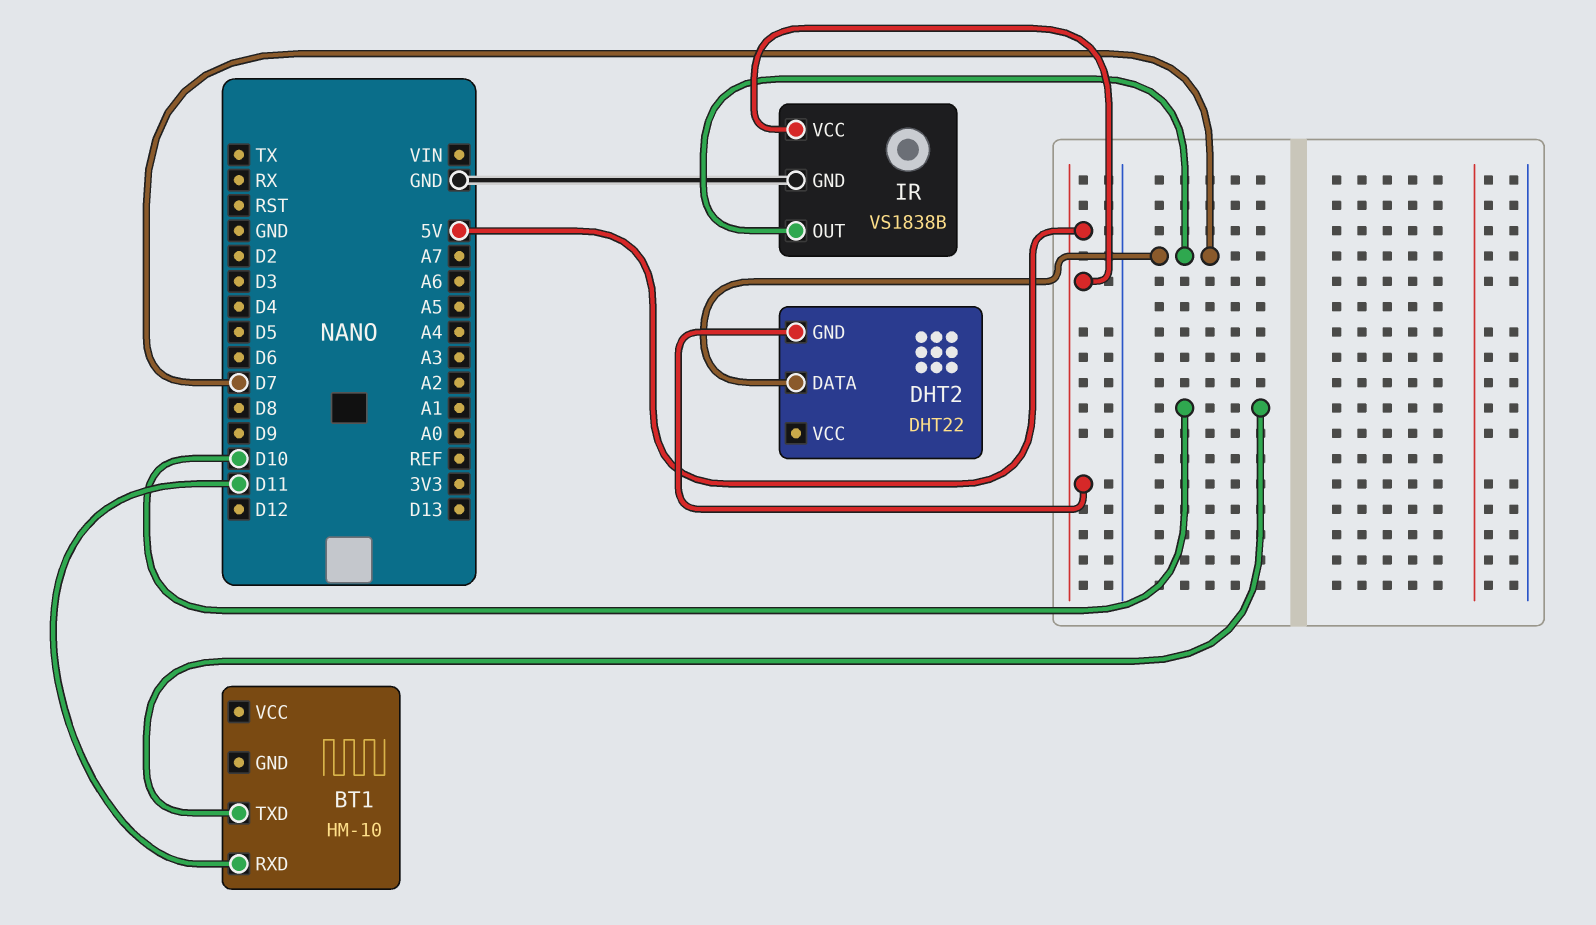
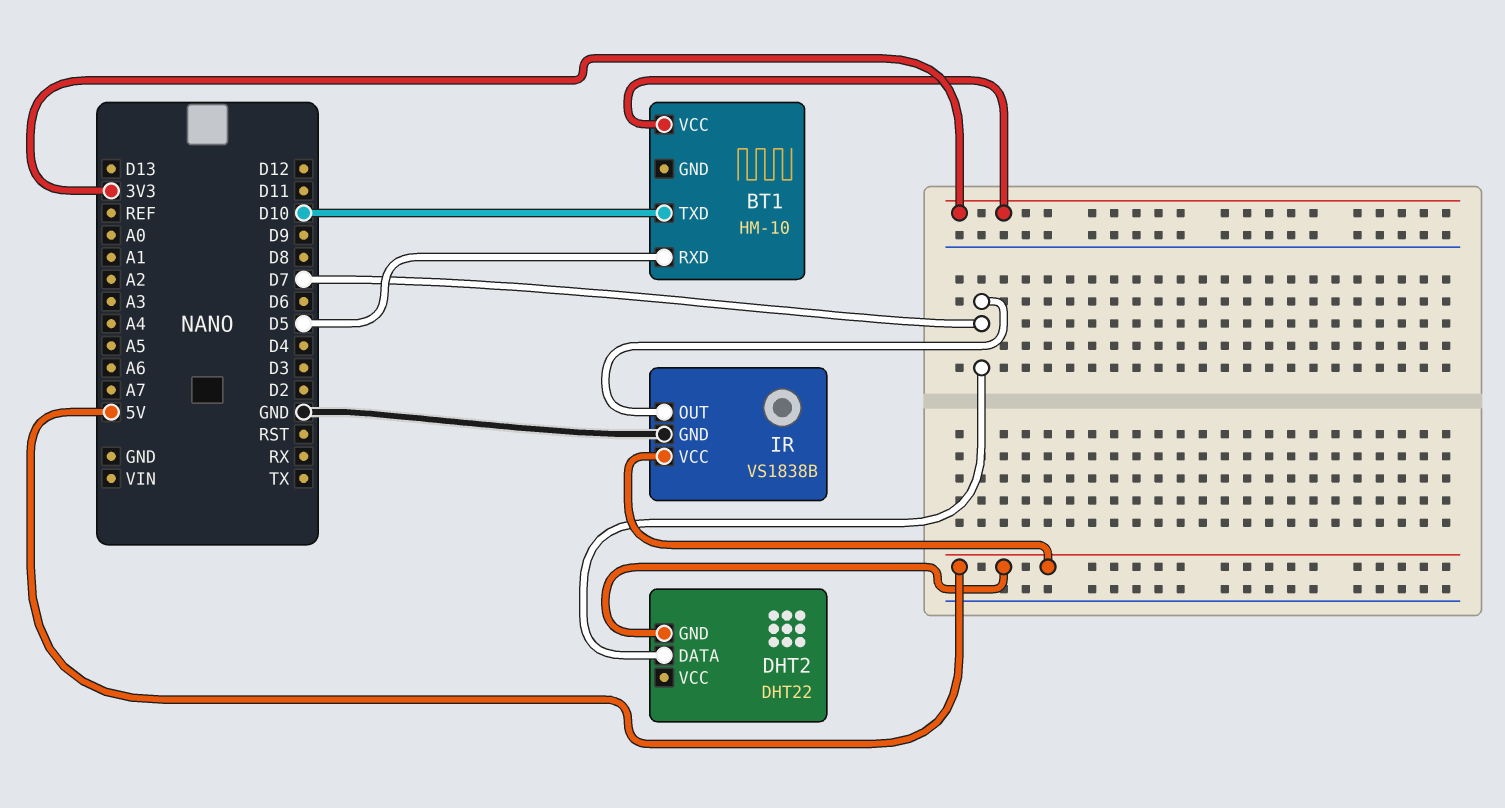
BT1 pin RXD: D11 -> D5
BT1 pin VCC: none -> 3V3

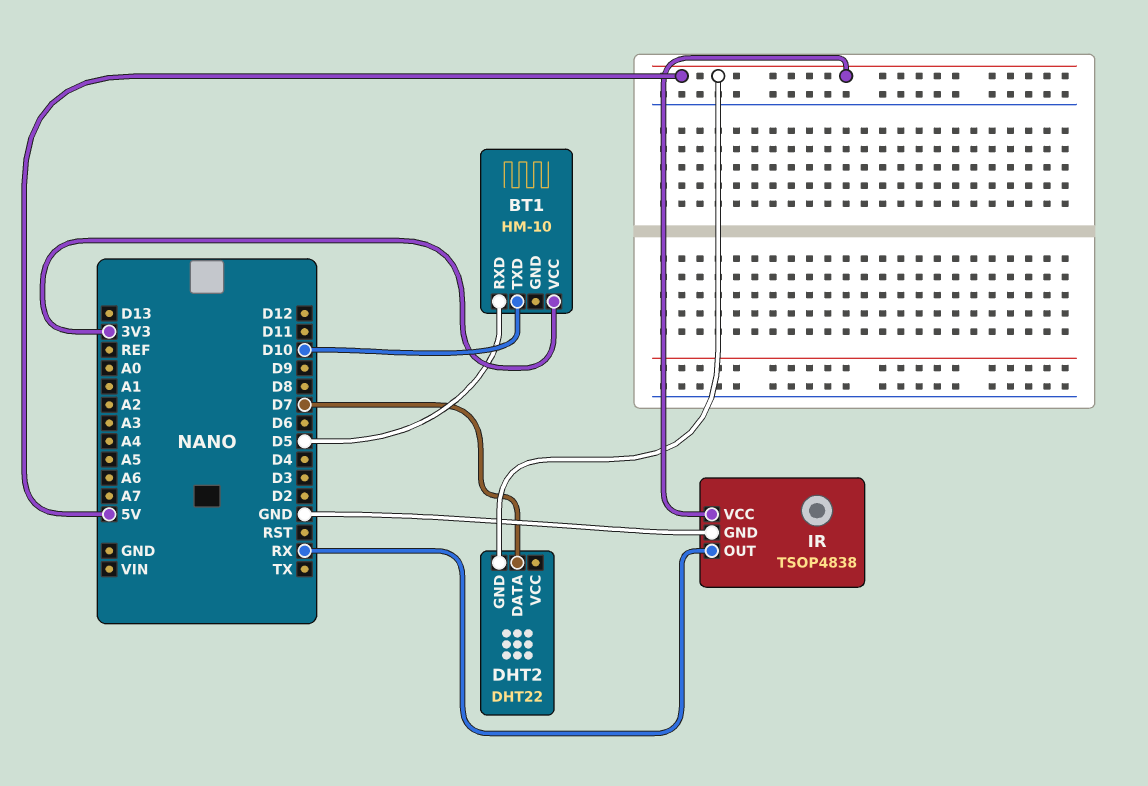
IR: VS1838B -> TSOP4838
IR pin OUT: D7 -> RX

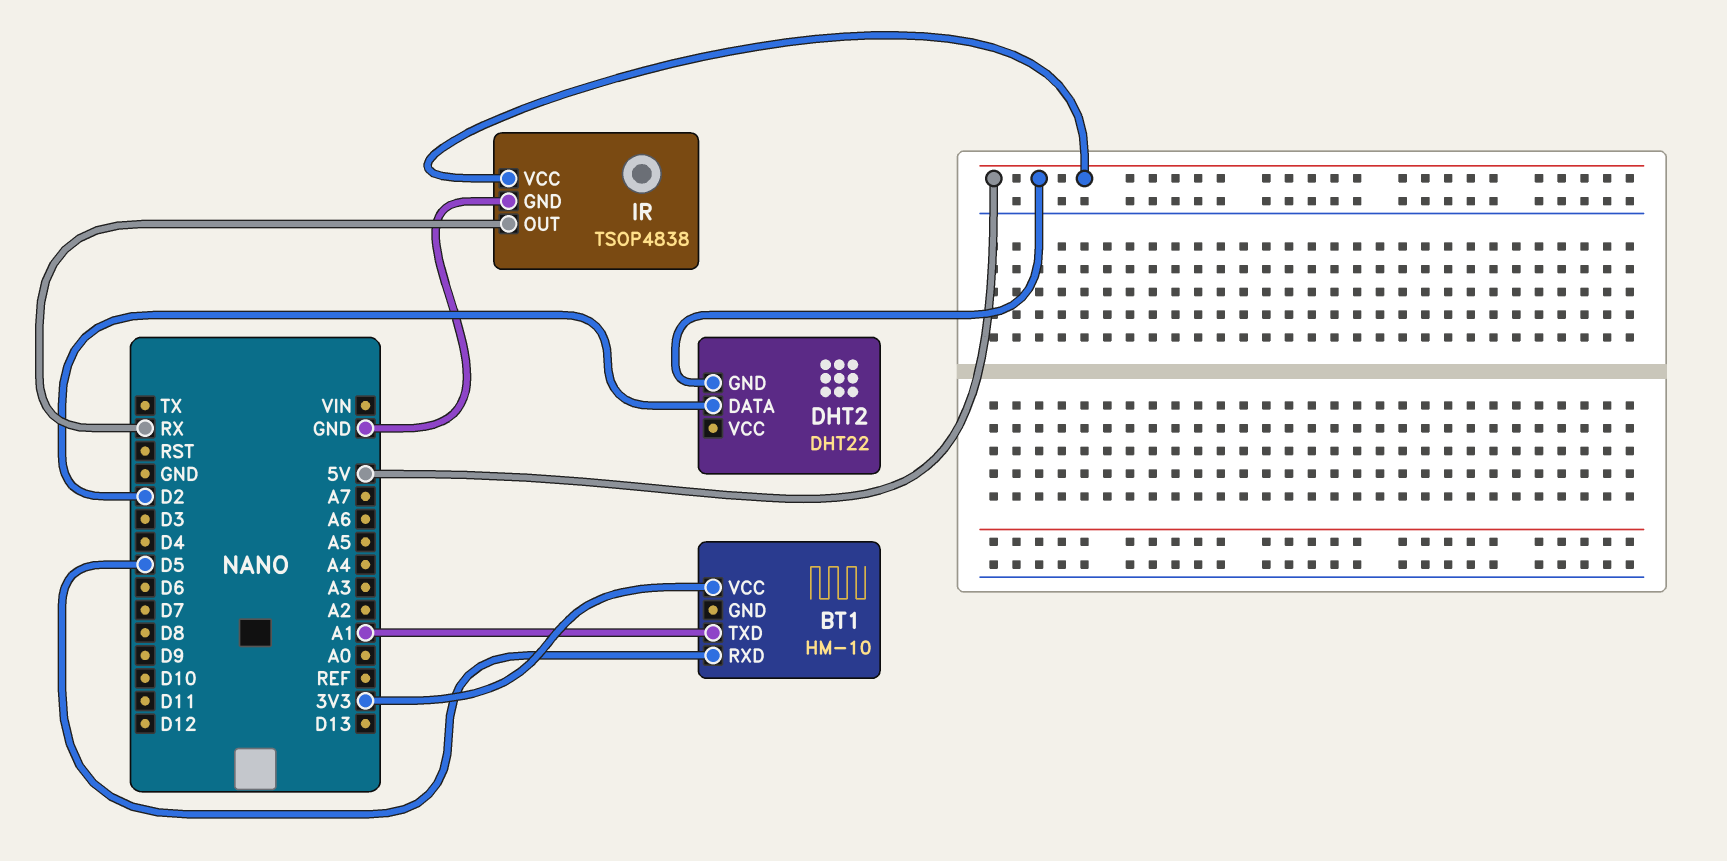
BT1 pin TXD: D10 -> A1
DHT2 pin DATA: D7 -> D2

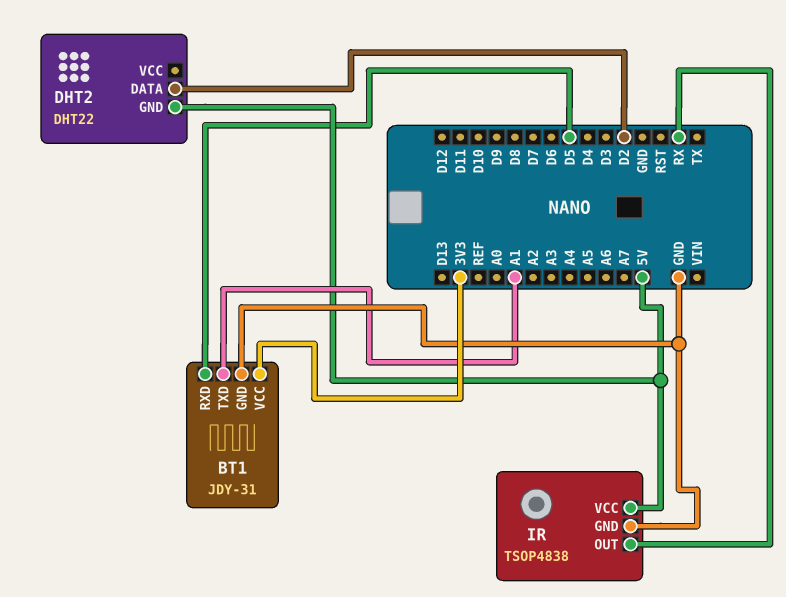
BT1: HM-10 -> JDY-31
BT1 pin GND: none -> GND

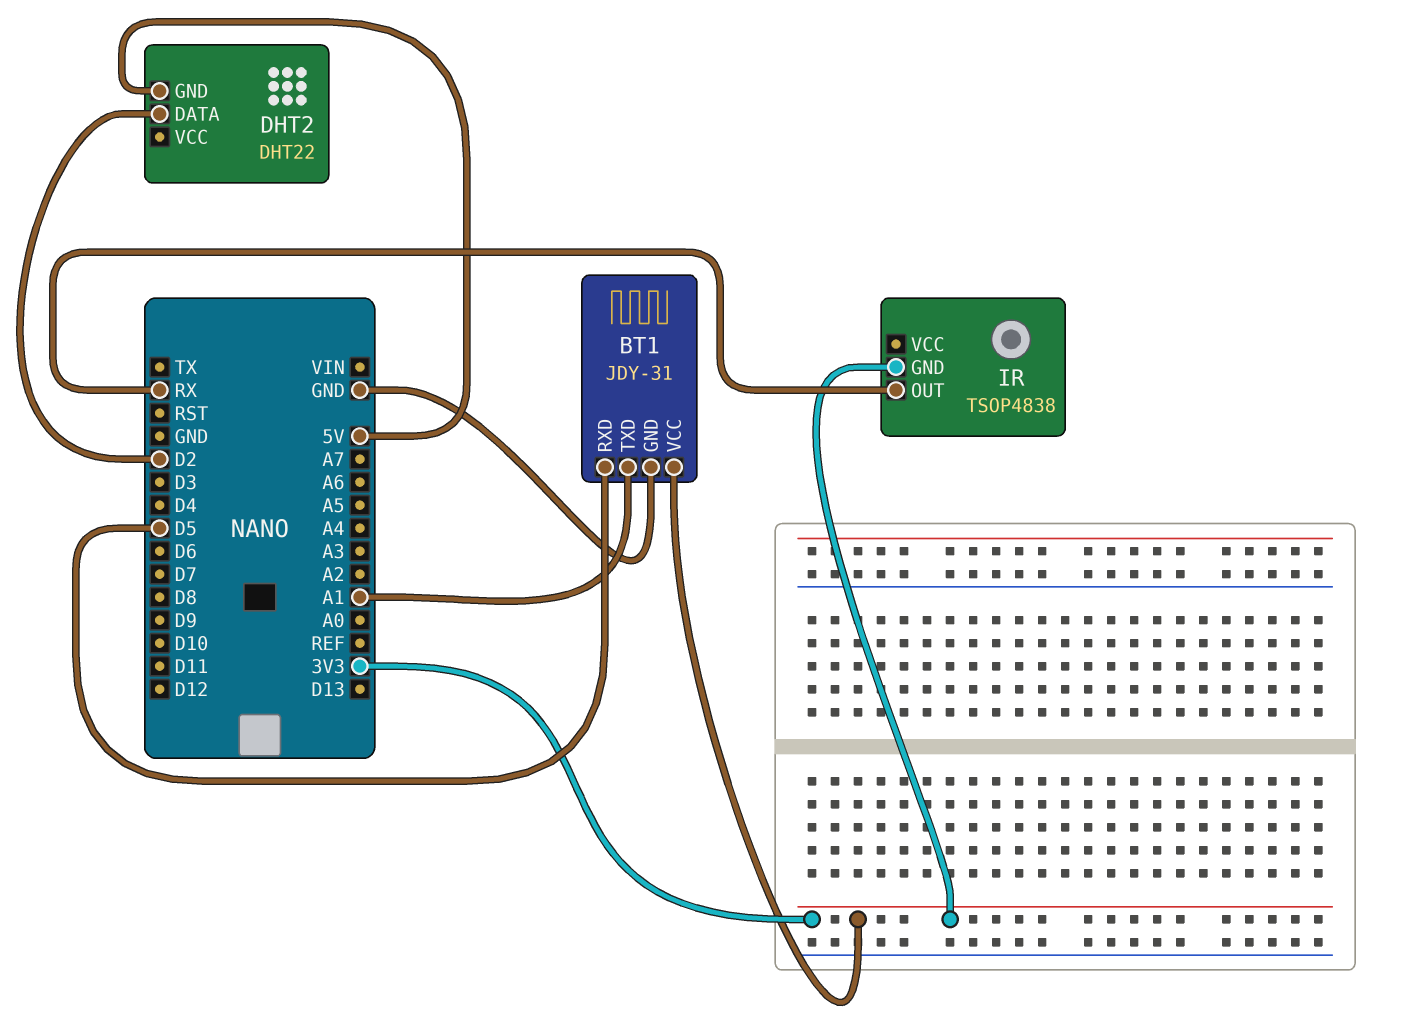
IR pin GND: GND -> 3V3
IR pin VCC: 5V -> none

